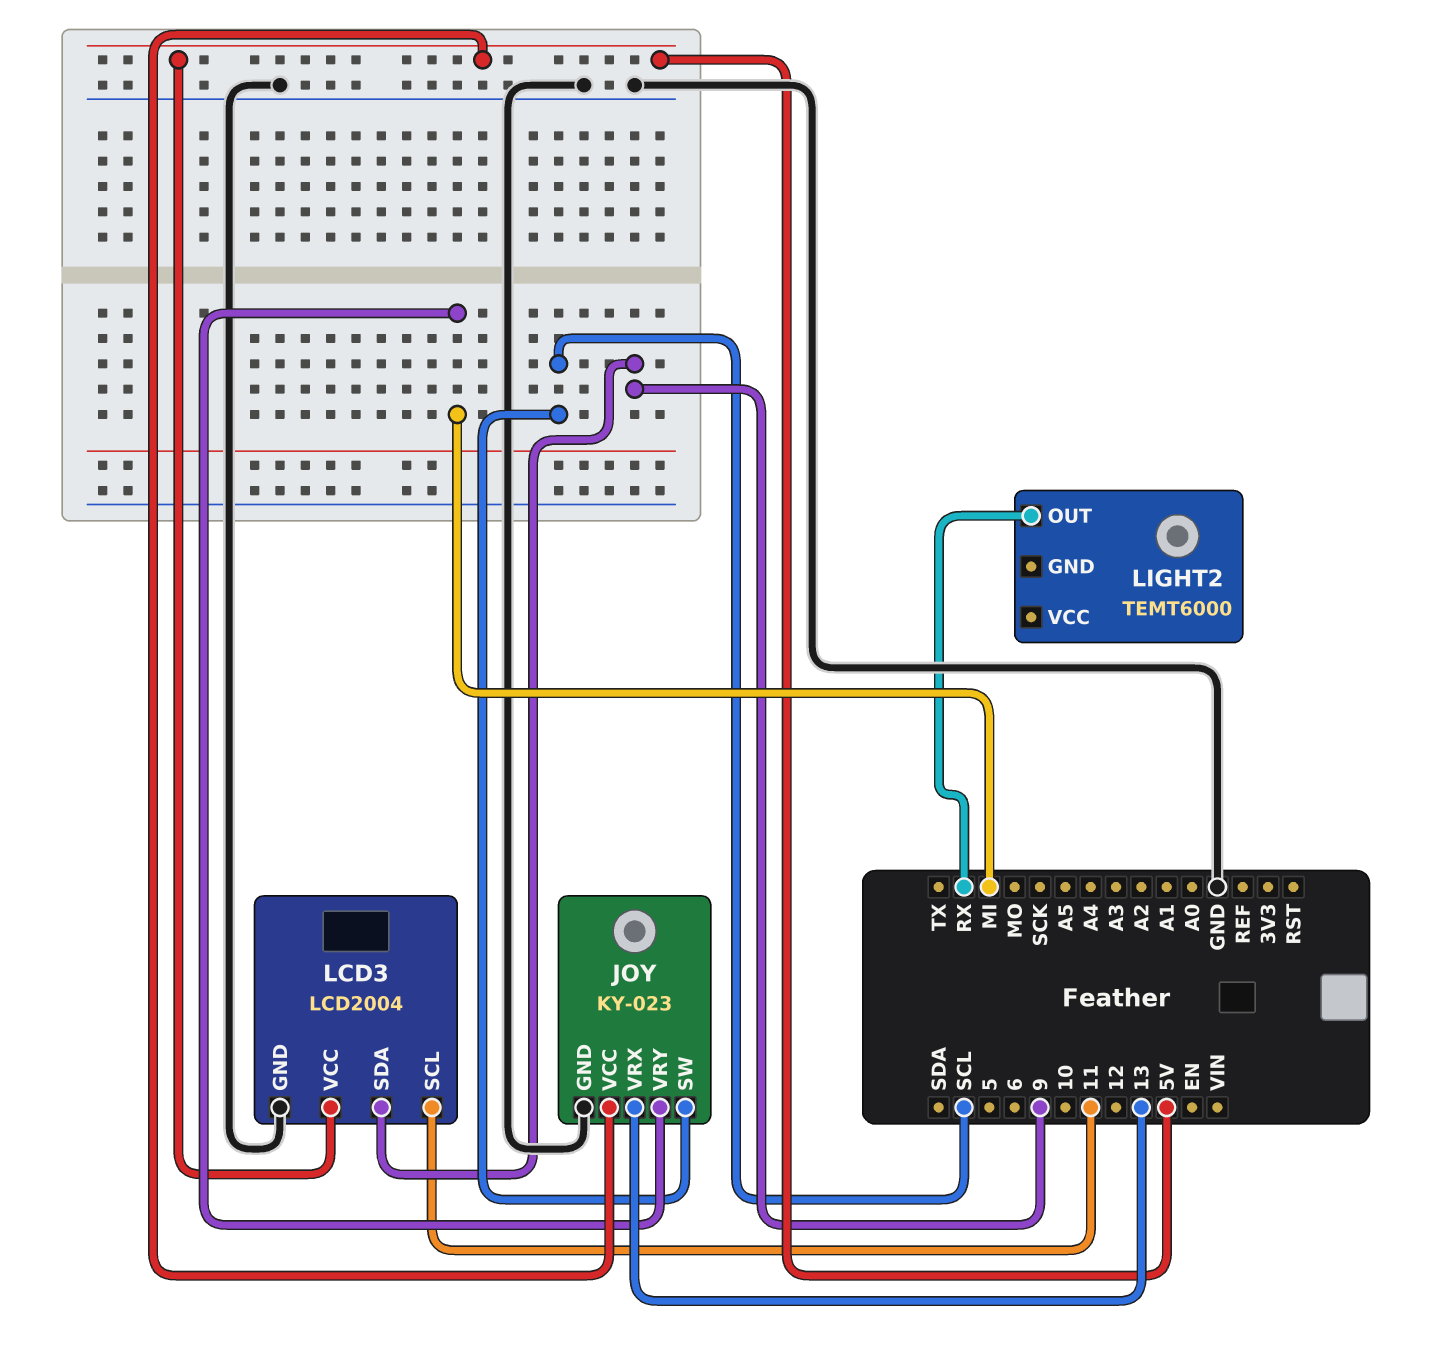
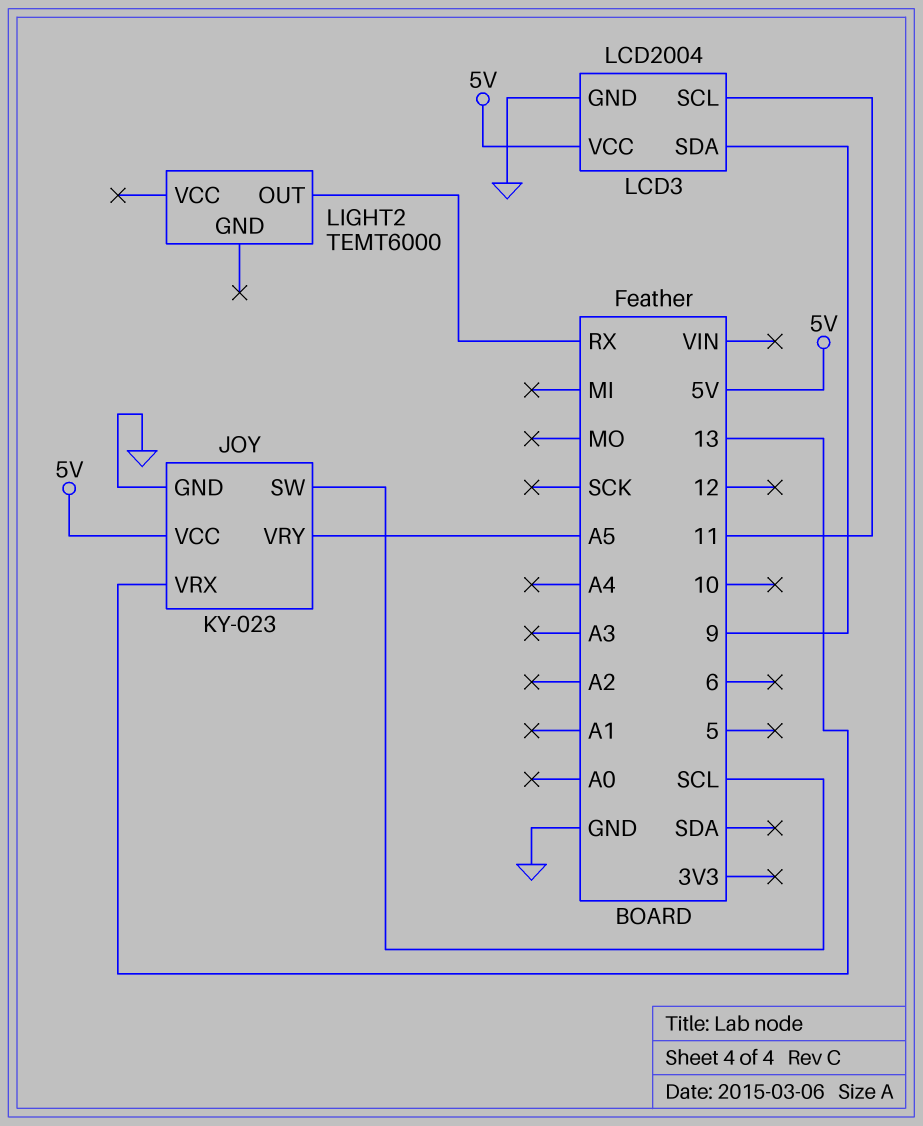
JOY pin VRY: MI -> A5

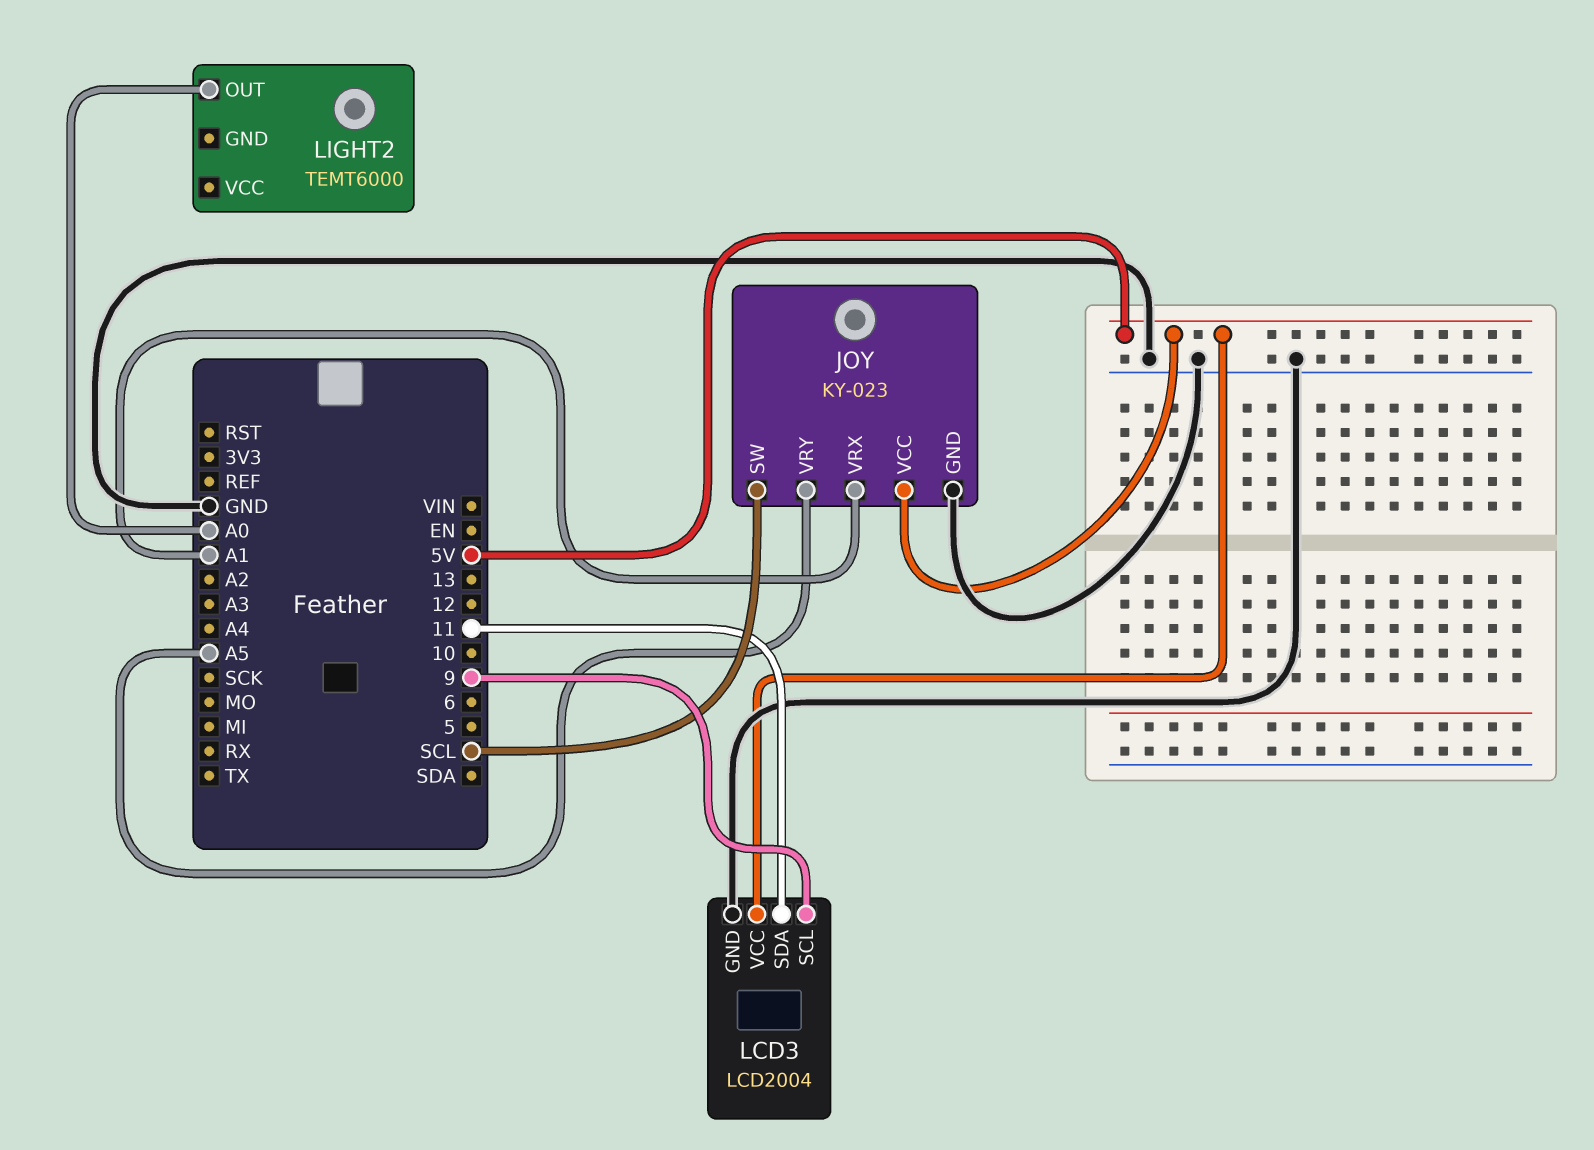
JOY pin VRX: 13 -> A1
LCD3 pin SCL: 11 -> 9
LCD3 pin SDA: 9 -> 11
LIGHT2 pin OUT: RX -> A0

